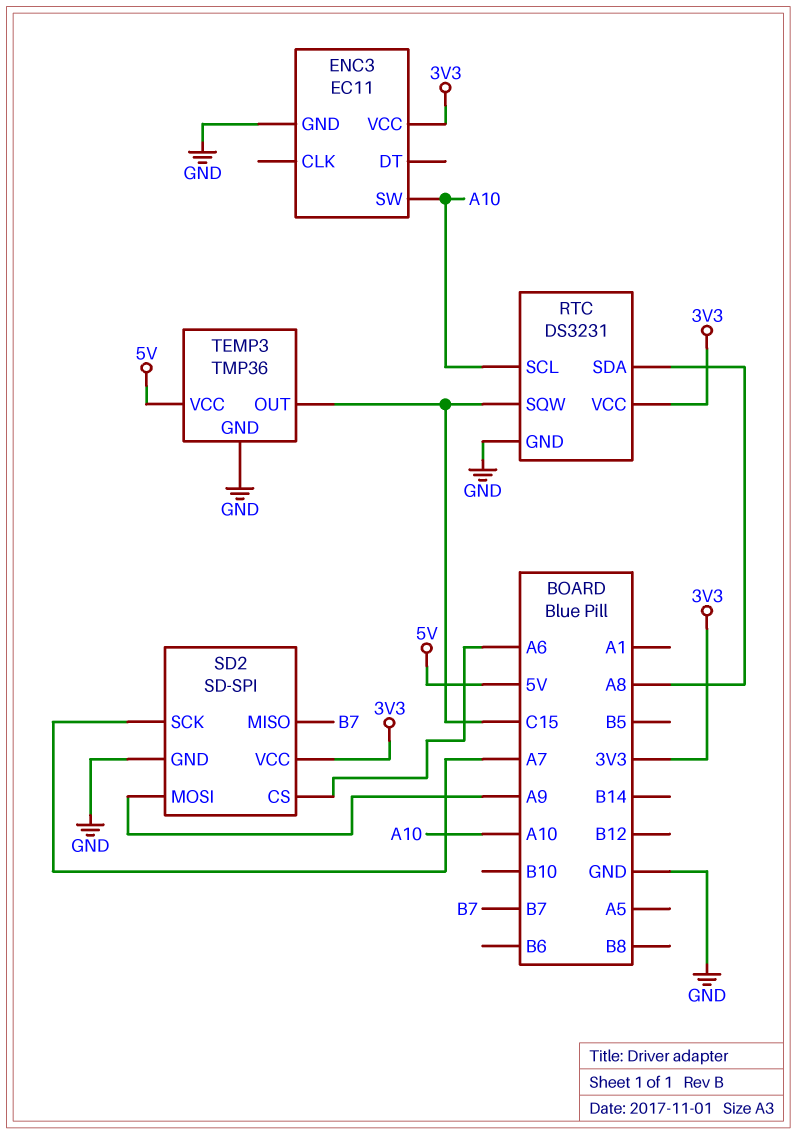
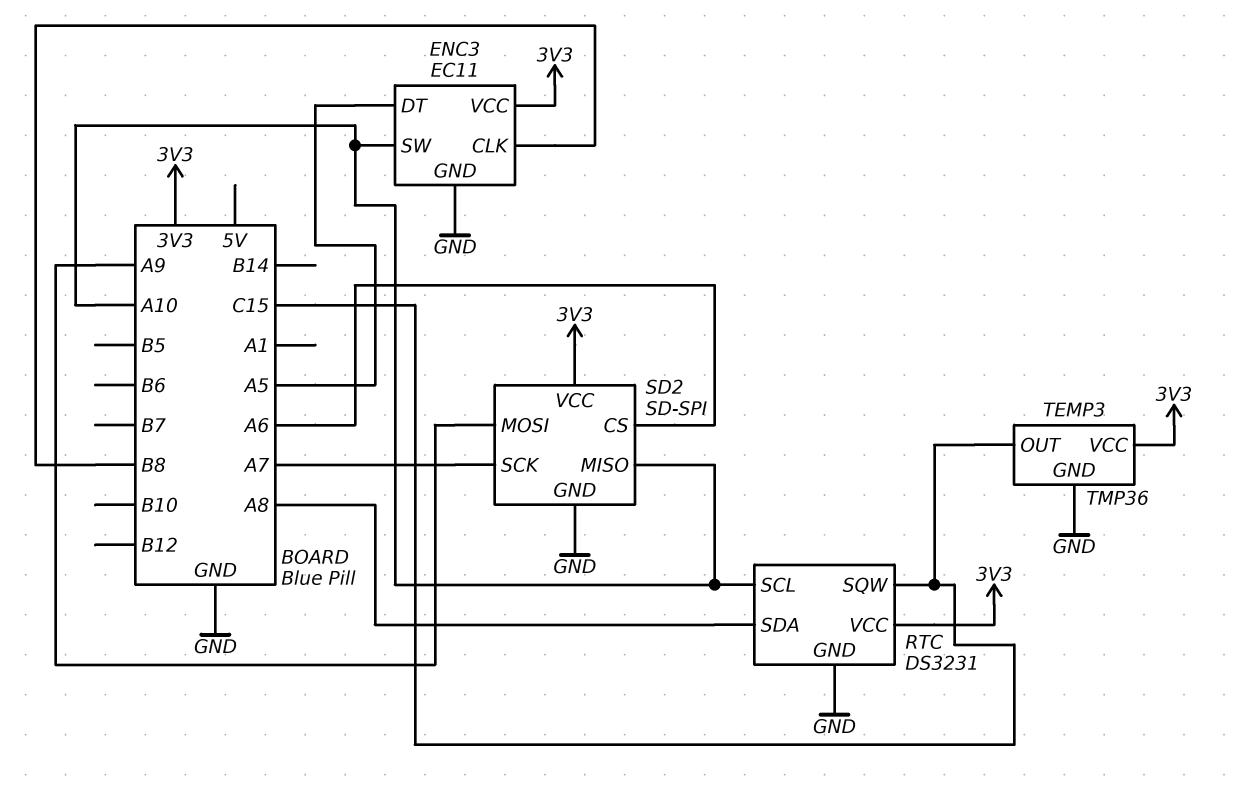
ENC3 pin CLK: none -> B8
ENC3 pin DT: none -> A5
SD2 pin MISO: B7 -> A10
TEMP3 pin VCC: 5V -> 3V3

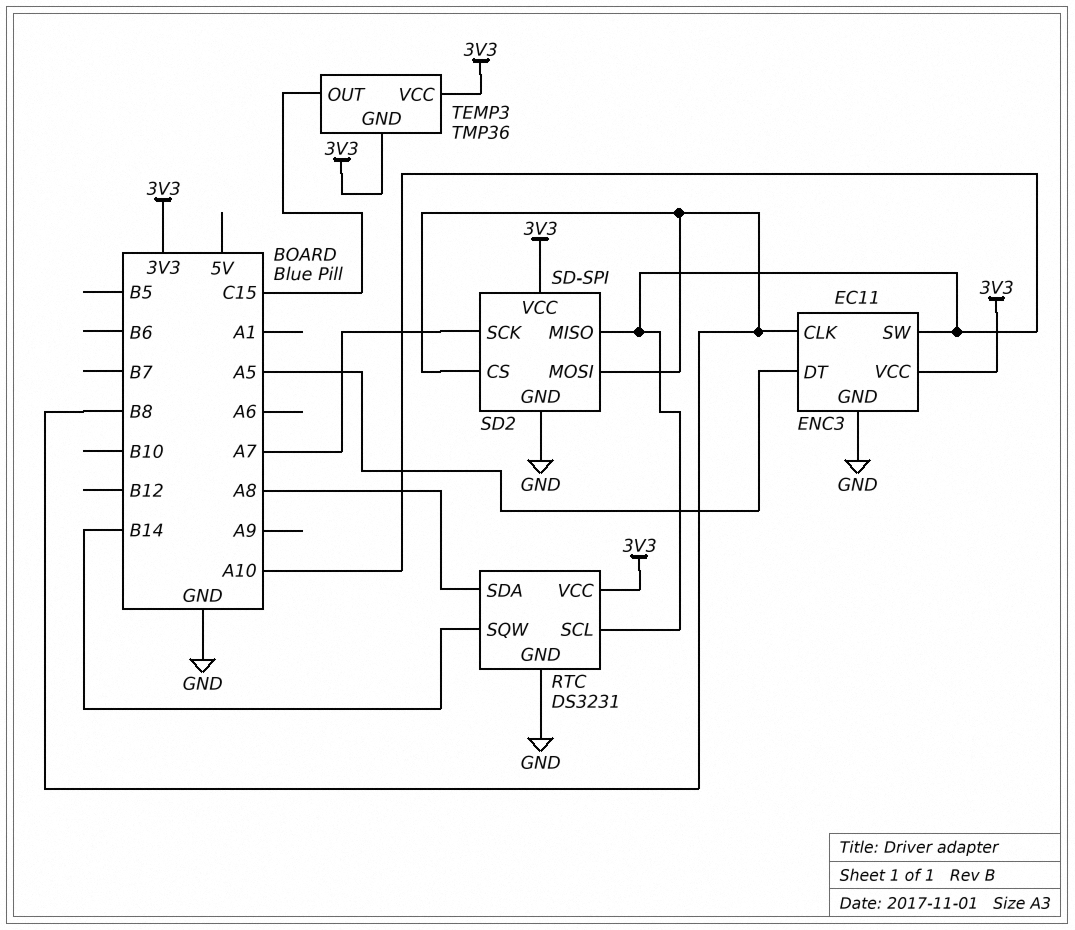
RTC pin SQW: C15 -> B14
SD2 pin CS: A6 -> B8
SD2 pin MOSI: A9 -> B8
TEMP3 pin GND: GND -> 3V3

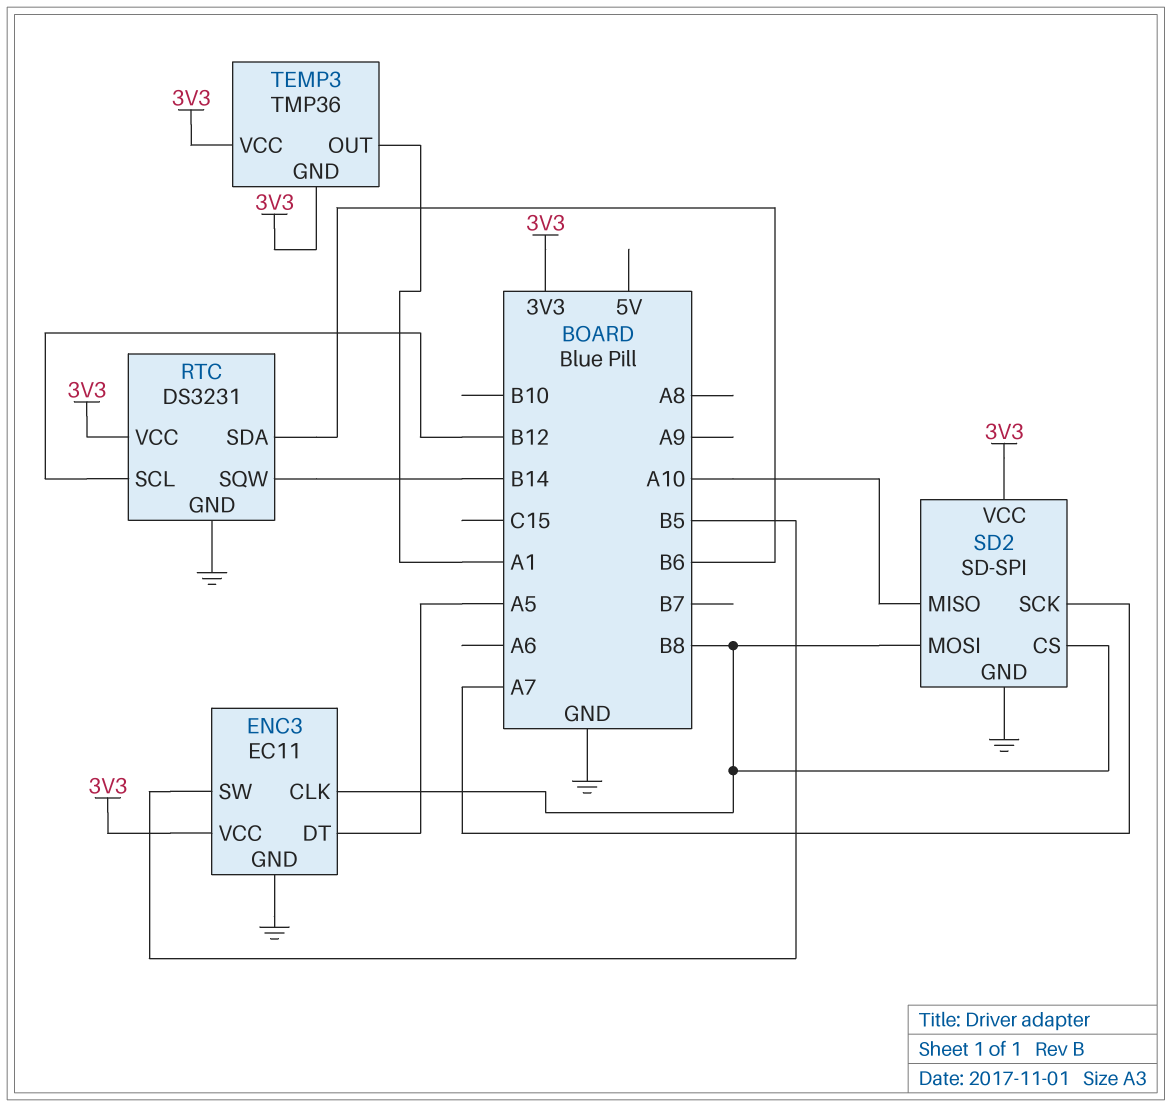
ENC3 pin SW: A10 -> B5
RTC pin SCL: A10 -> B12
RTC pin SDA: A8 -> B6
TEMP3 pin OUT: C15 -> A1

